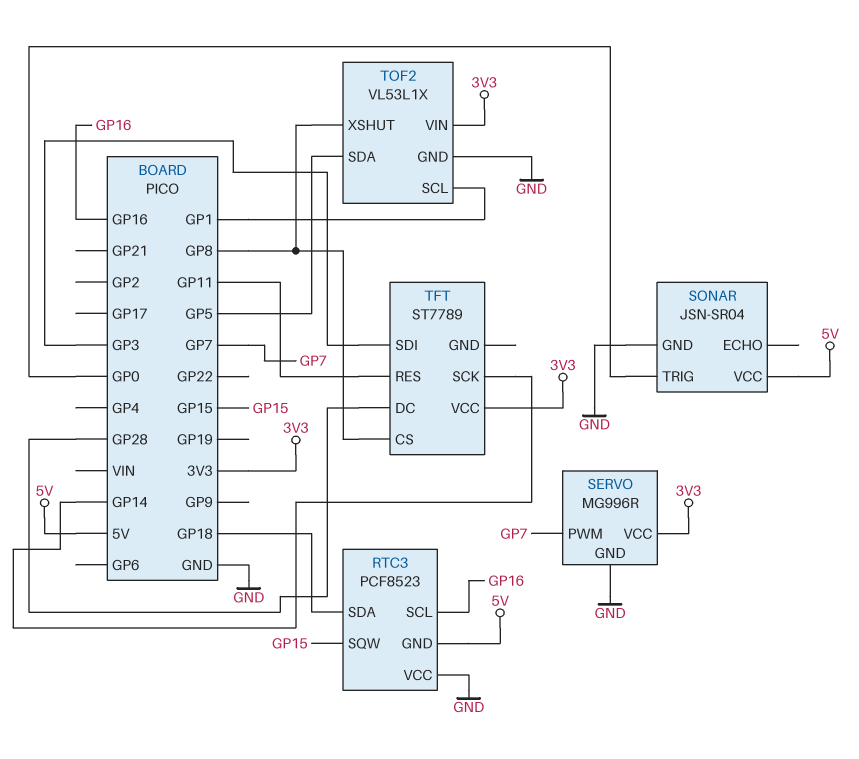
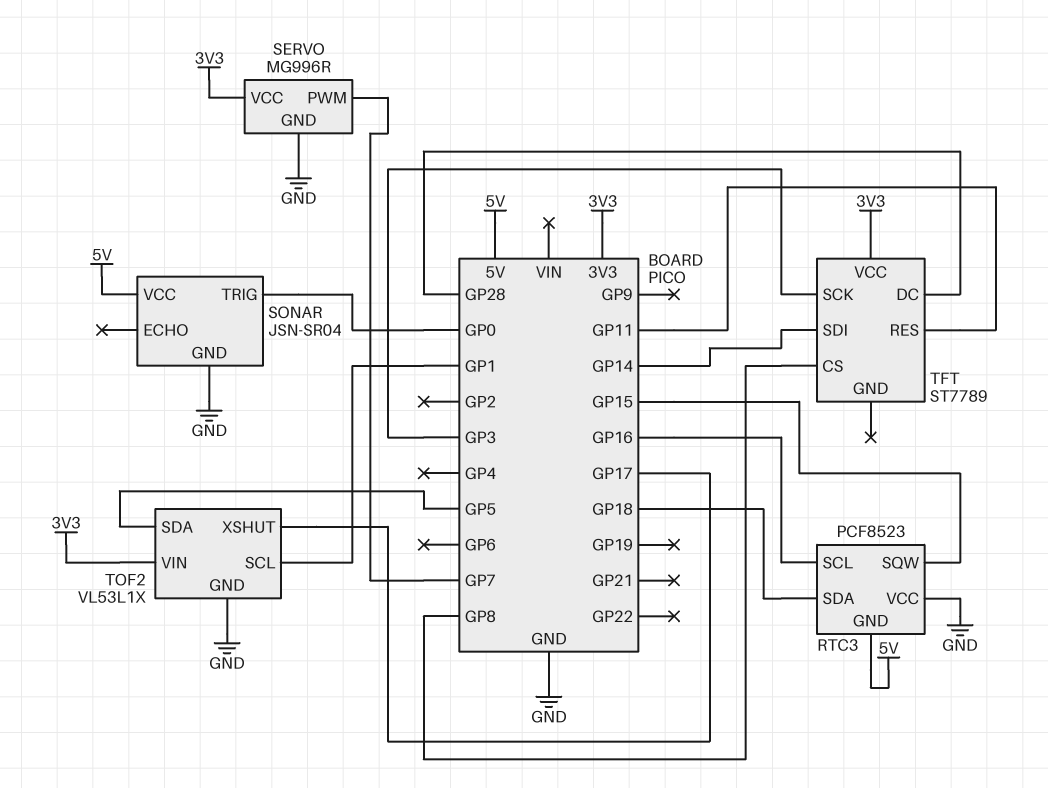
TFT pin SCK: GP14 -> GP3
TFT pin SDI: GP3 -> GP14
TOF2 pin XSHUT: GP8 -> GP17

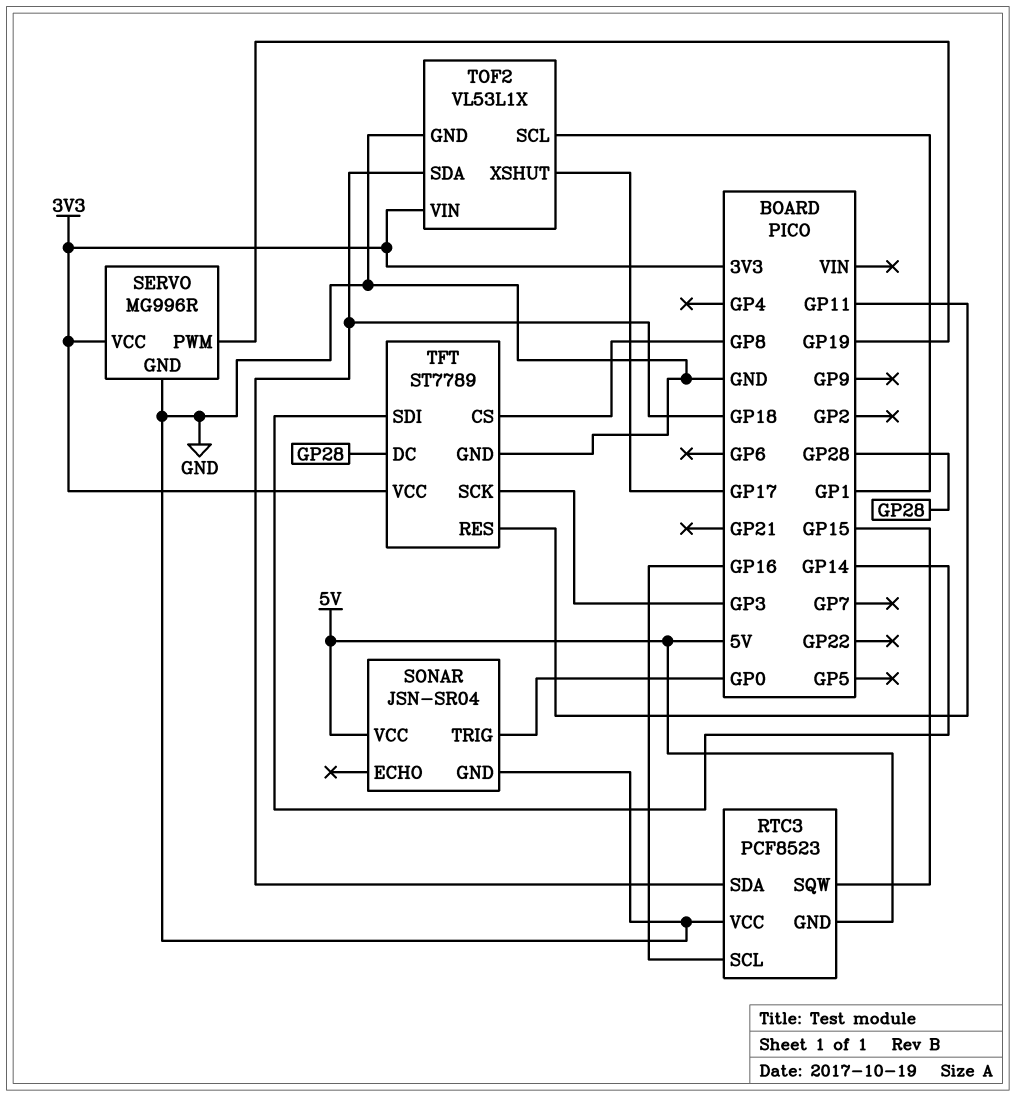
SERVO pin PWM: GP7 -> GP19
TFT pin GND: none -> GND
TOF2 pin SDA: GP5 -> GP18

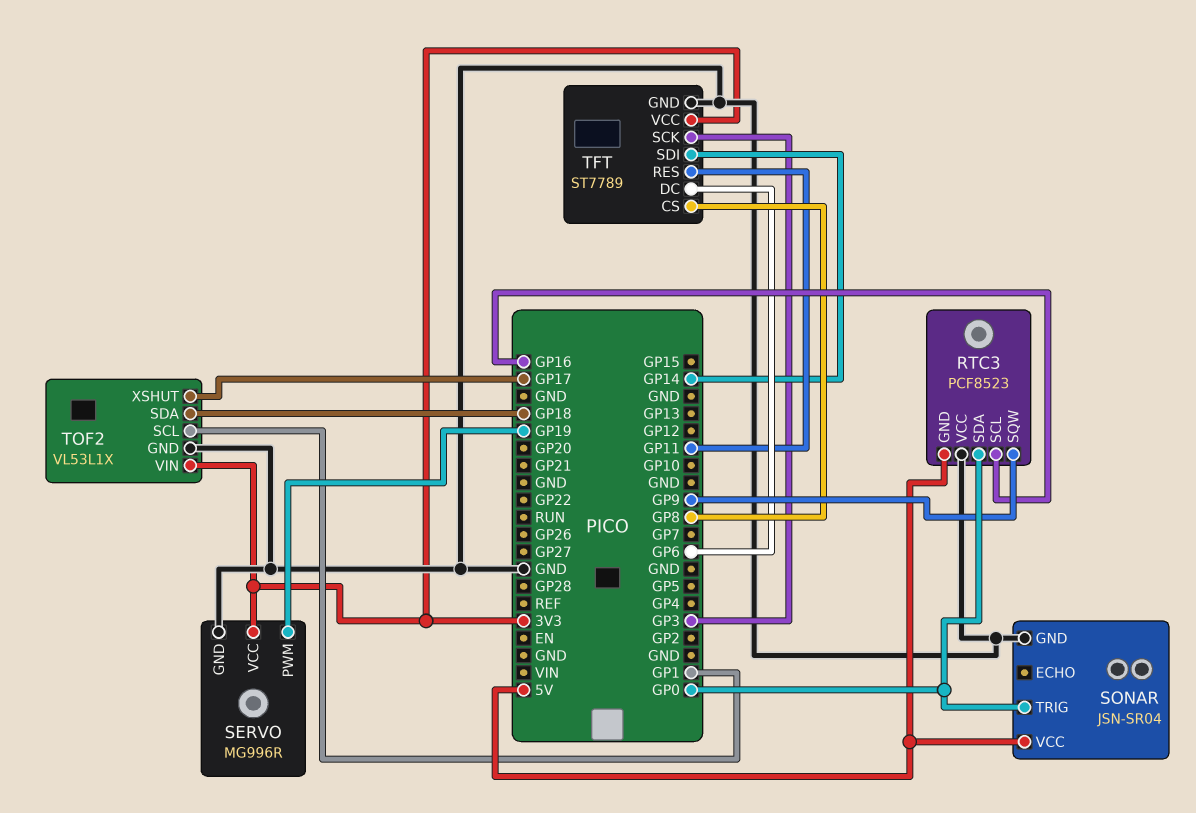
RTC3 pin SDA: GP18 -> GP0
RTC3 pin SQW: GP15 -> GP9
TFT pin DC: GP28 -> GP6

